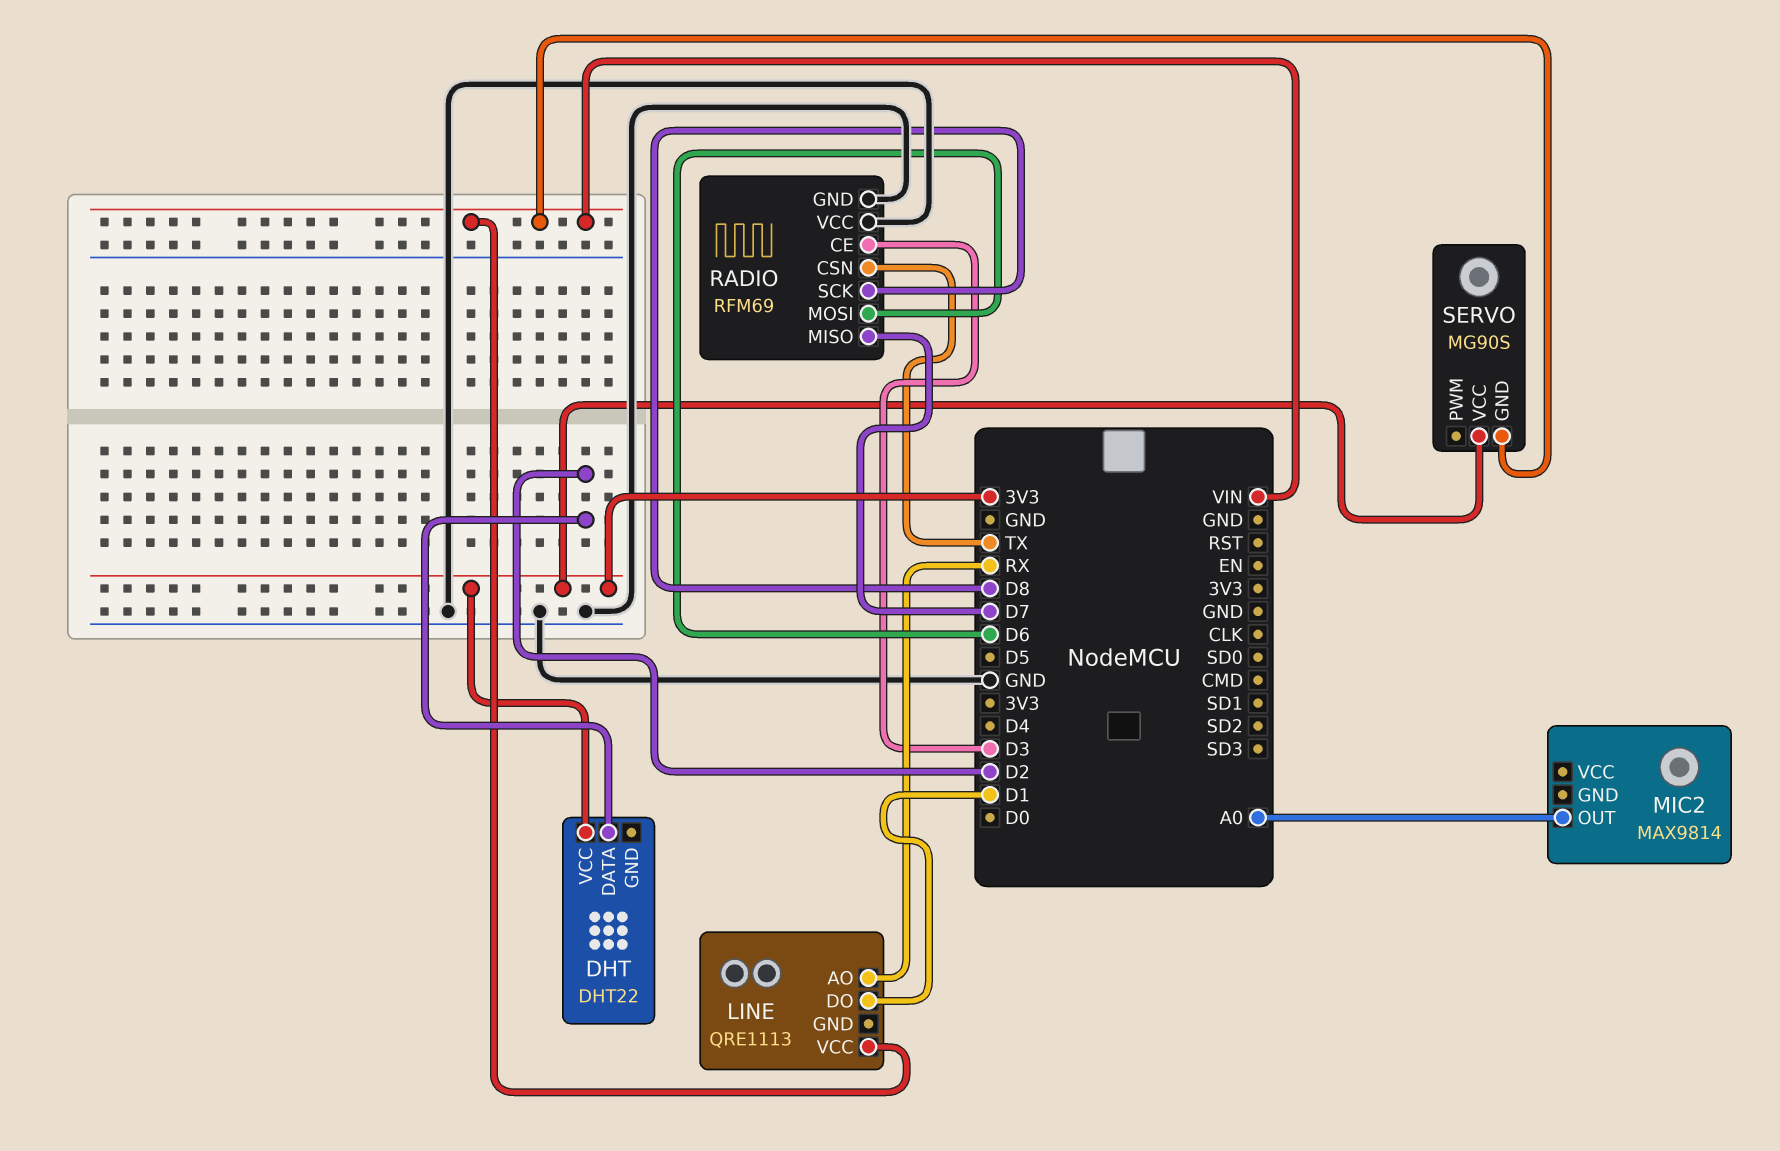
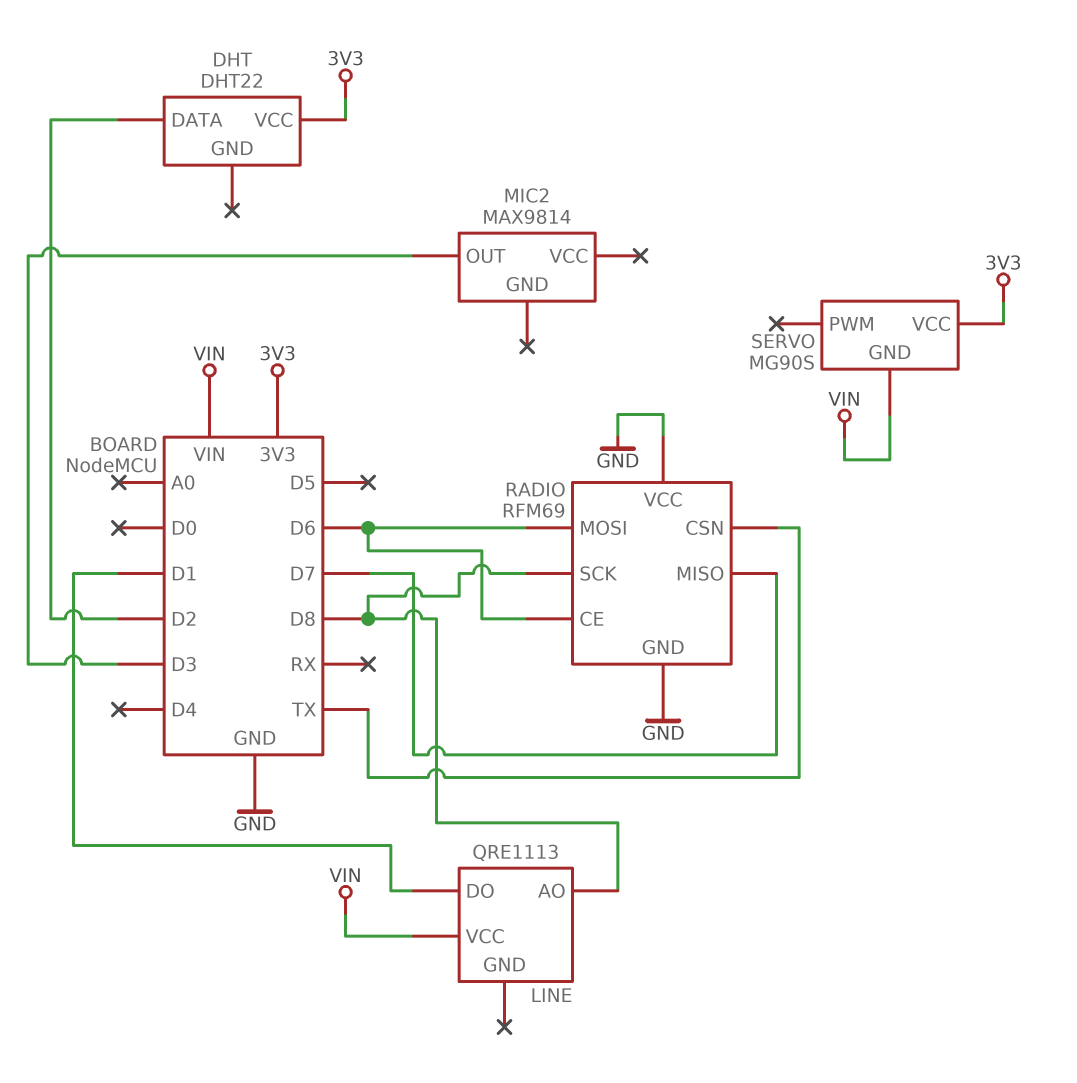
LINE pin AO: RX -> D8
MIC2 pin OUT: A0 -> D3
RADIO pin CE: D3 -> D6

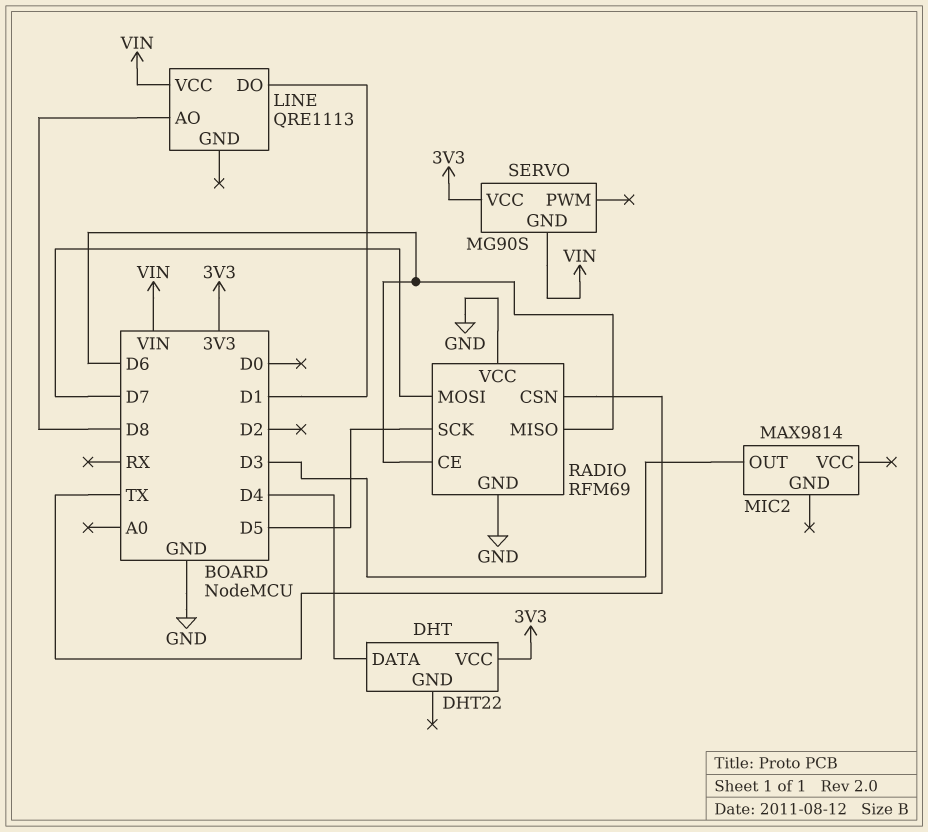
DHT pin DATA: D2 -> D4
RADIO pin MISO: D7 -> D6
RADIO pin MOSI: D6 -> D7
RADIO pin SCK: D8 -> D5

